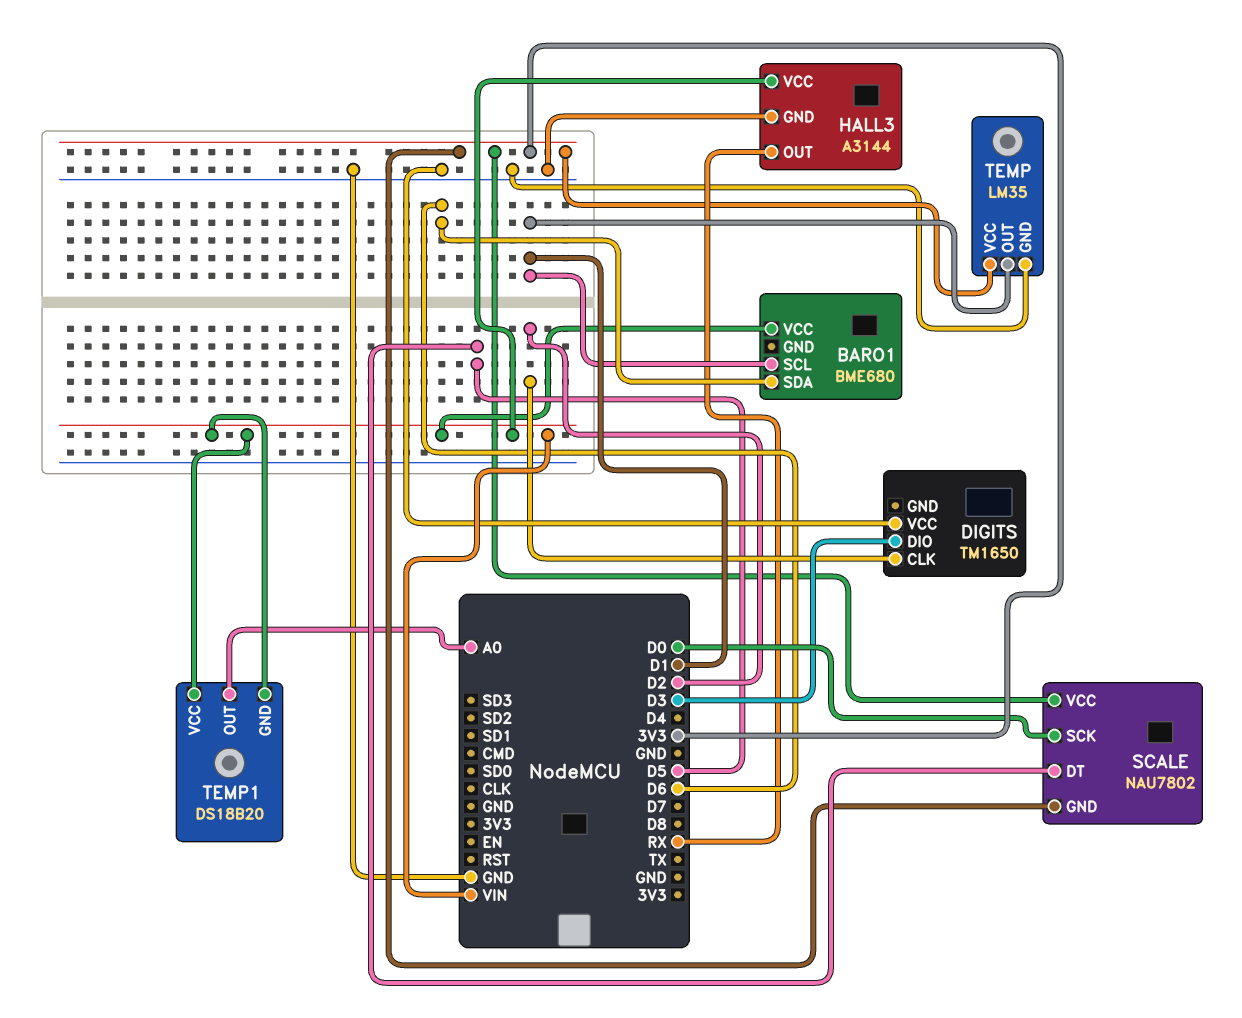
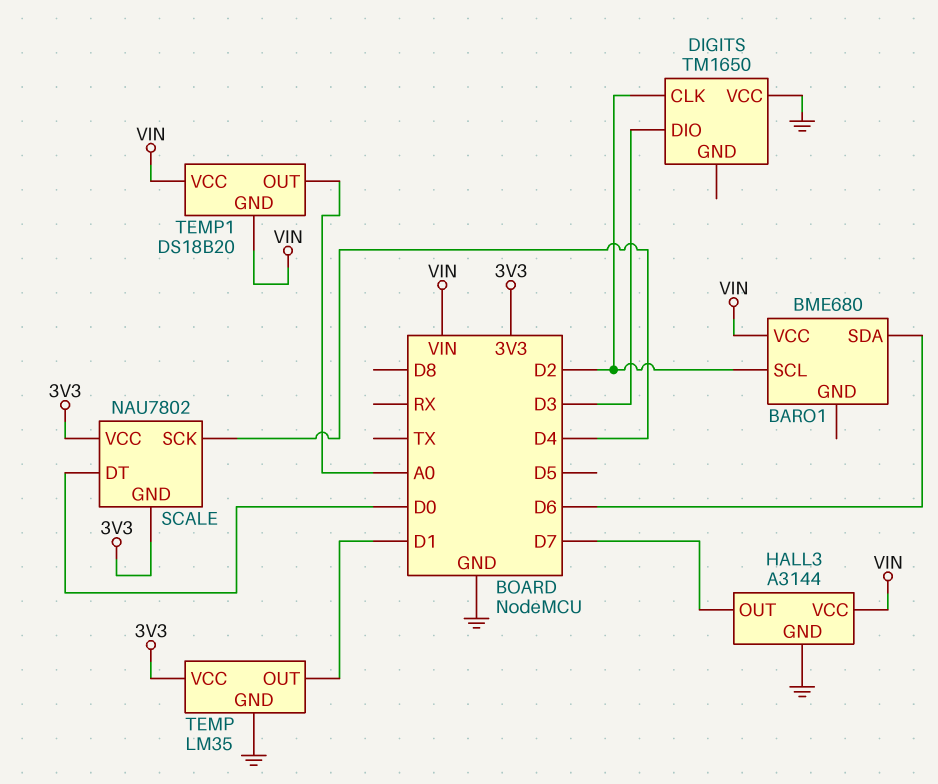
BARO1 pin SCL: D1 -> D2
HALL3 pin OUT: RX -> D7
SCALE pin DT: D5 -> D0
SCALE pin SCK: D0 -> D4

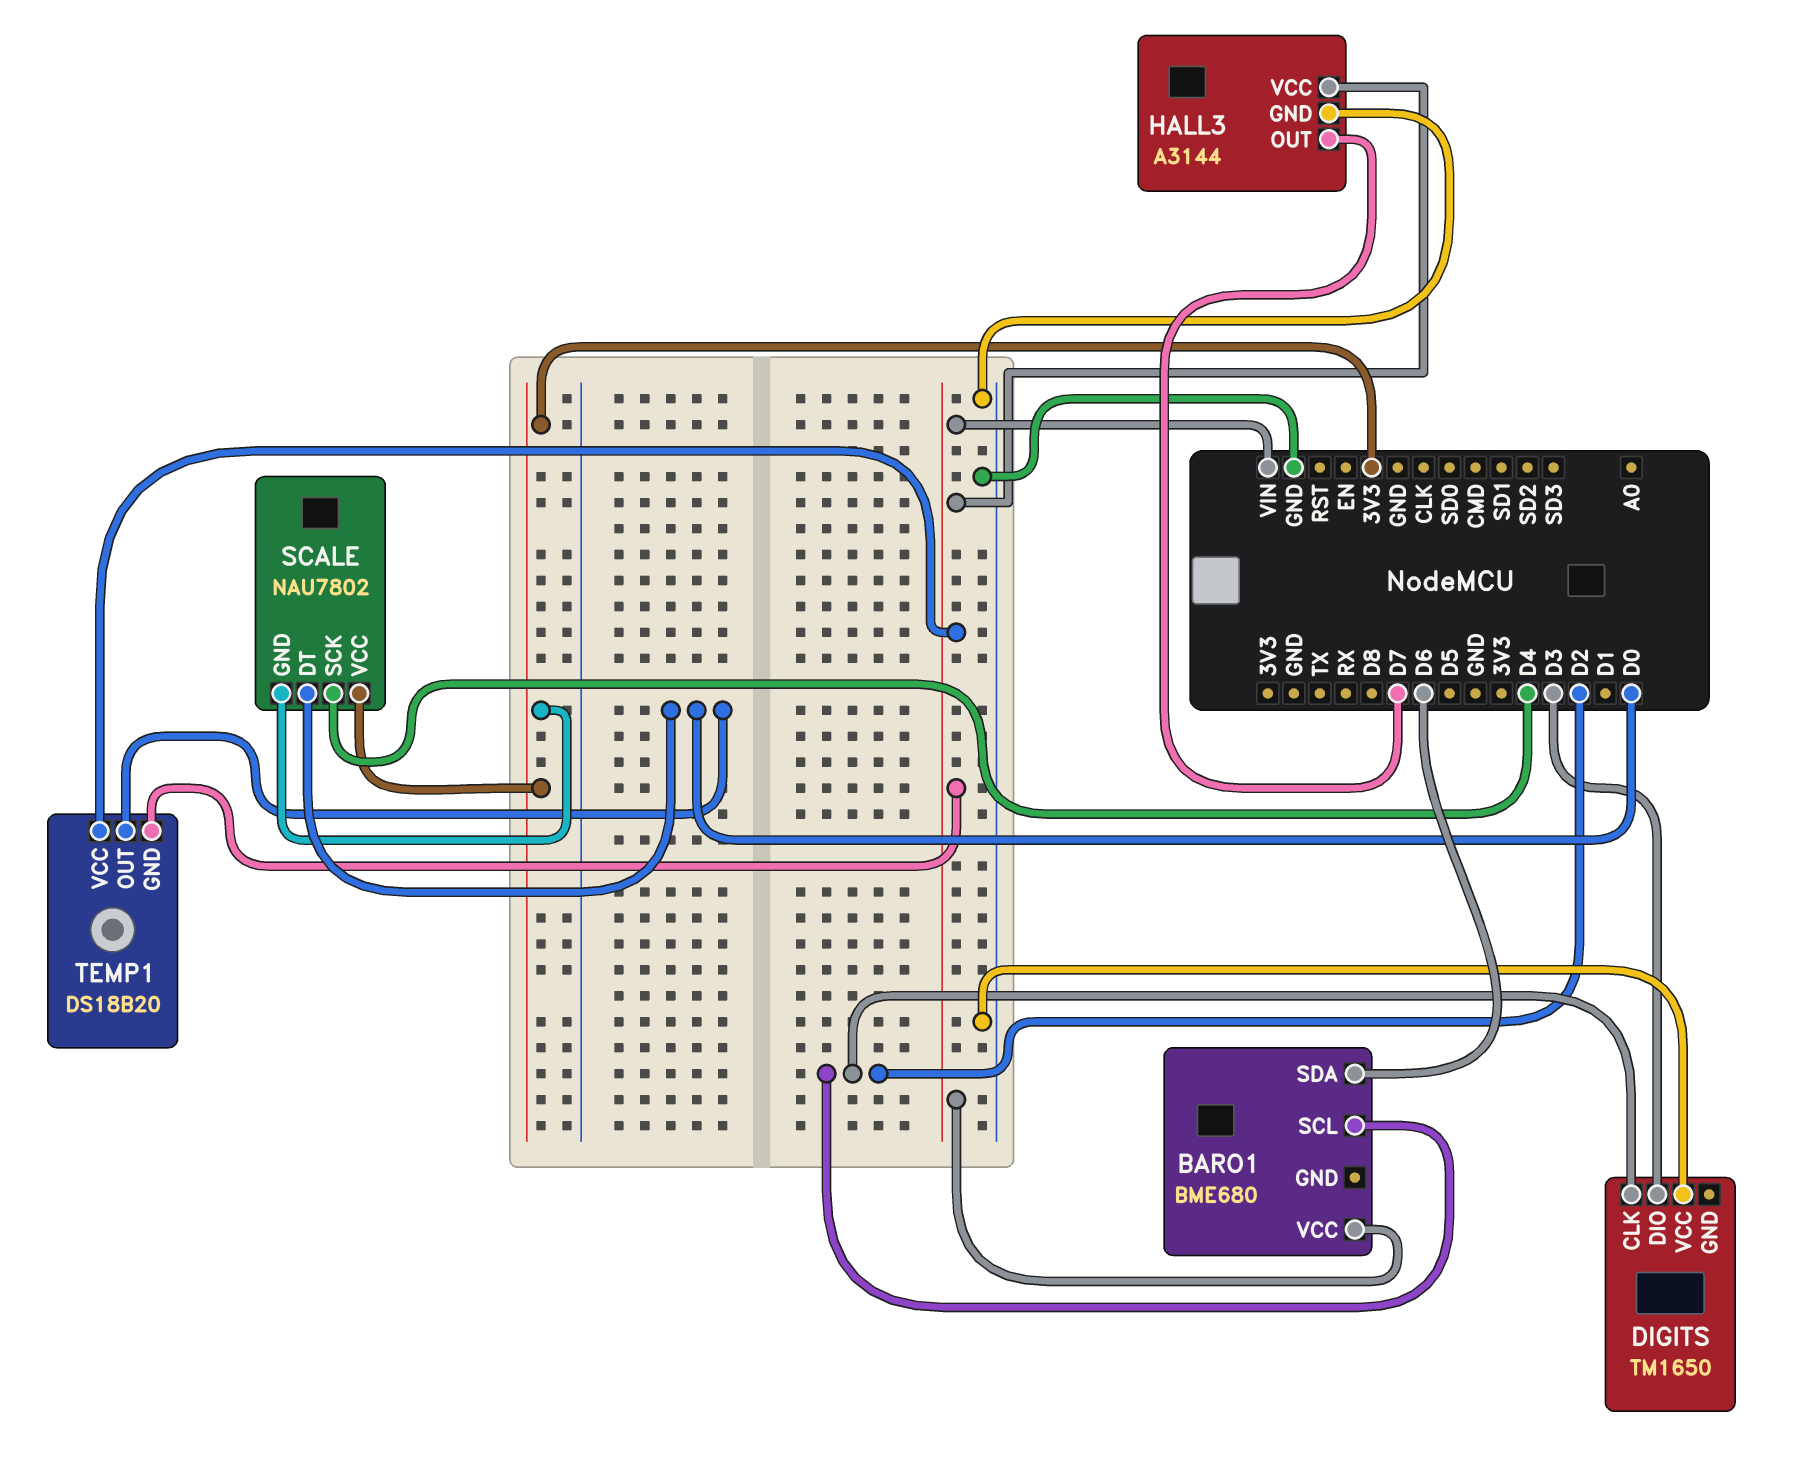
TEMP: LM35 -> none
TEMP pin GND: GND -> none
TEMP pin OUT: D1 -> none
TEMP pin VCC: 3V3 -> none
TEMP1 pin OUT: A0 -> D0

